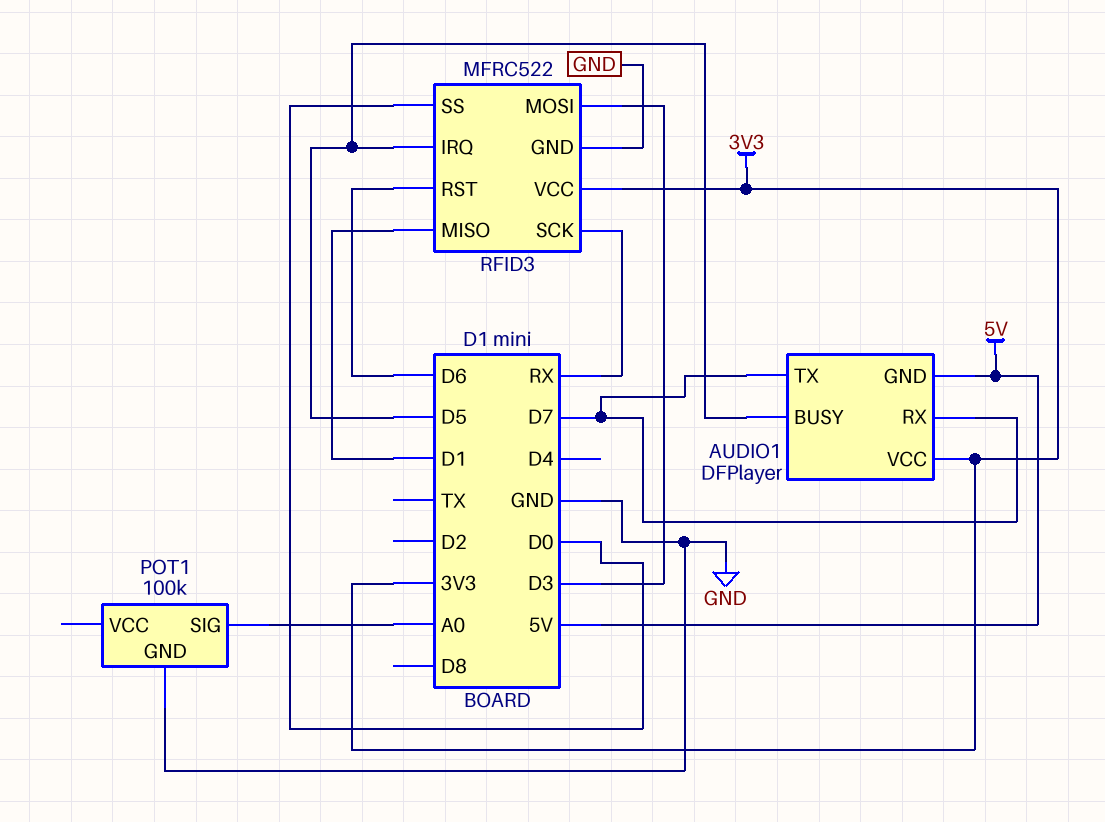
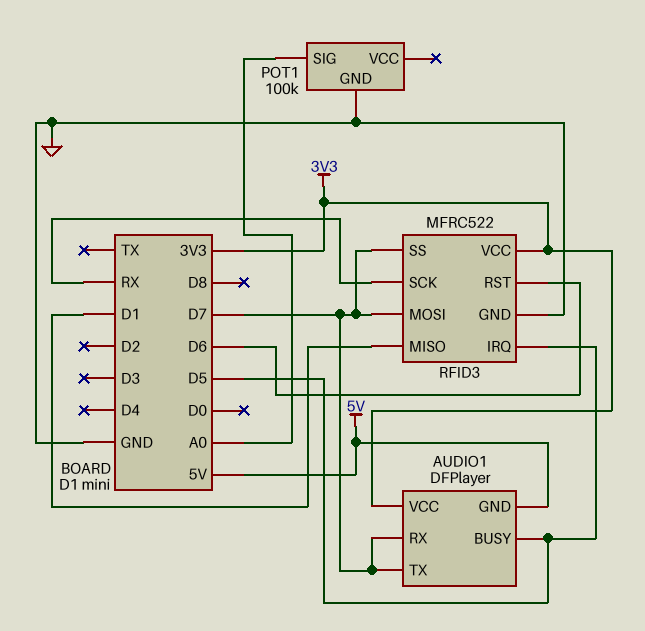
RFID3 pin MOSI: D3 -> D7
RFID3 pin SS: D0 -> D7

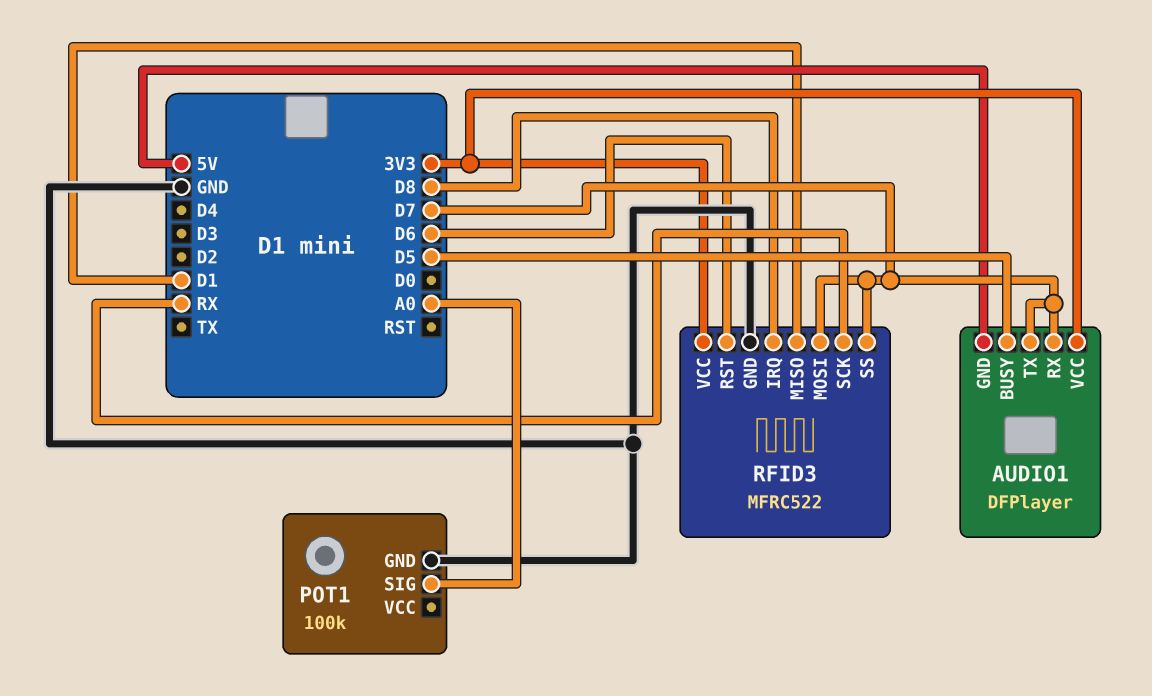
RFID3 pin IRQ: D5 -> D8

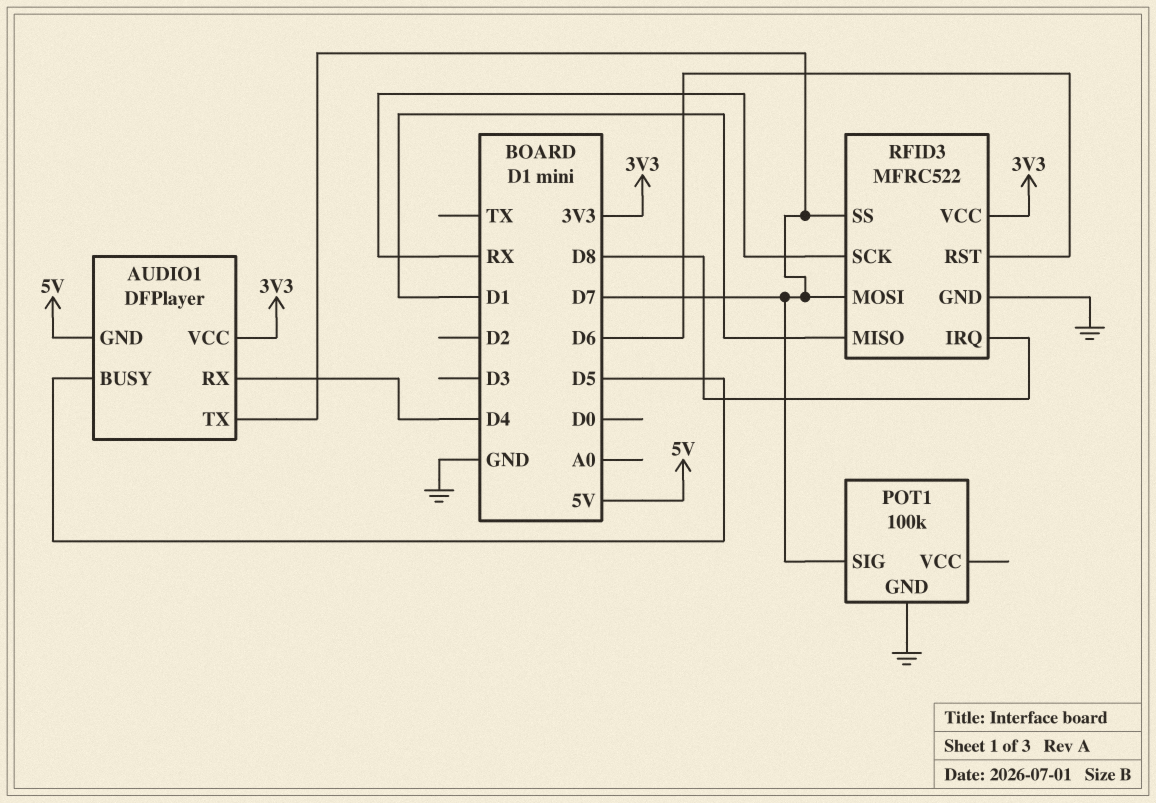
AUDIO1 pin RX: D7 -> D4
POT1 pin SIG: A0 -> D7

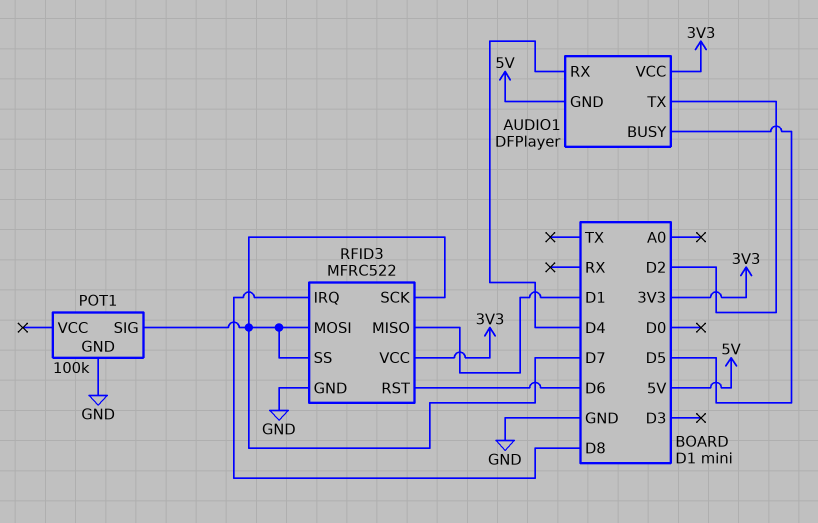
AUDIO1 pin TX: D7 -> D2
RFID3 pin SCK: RX -> D7

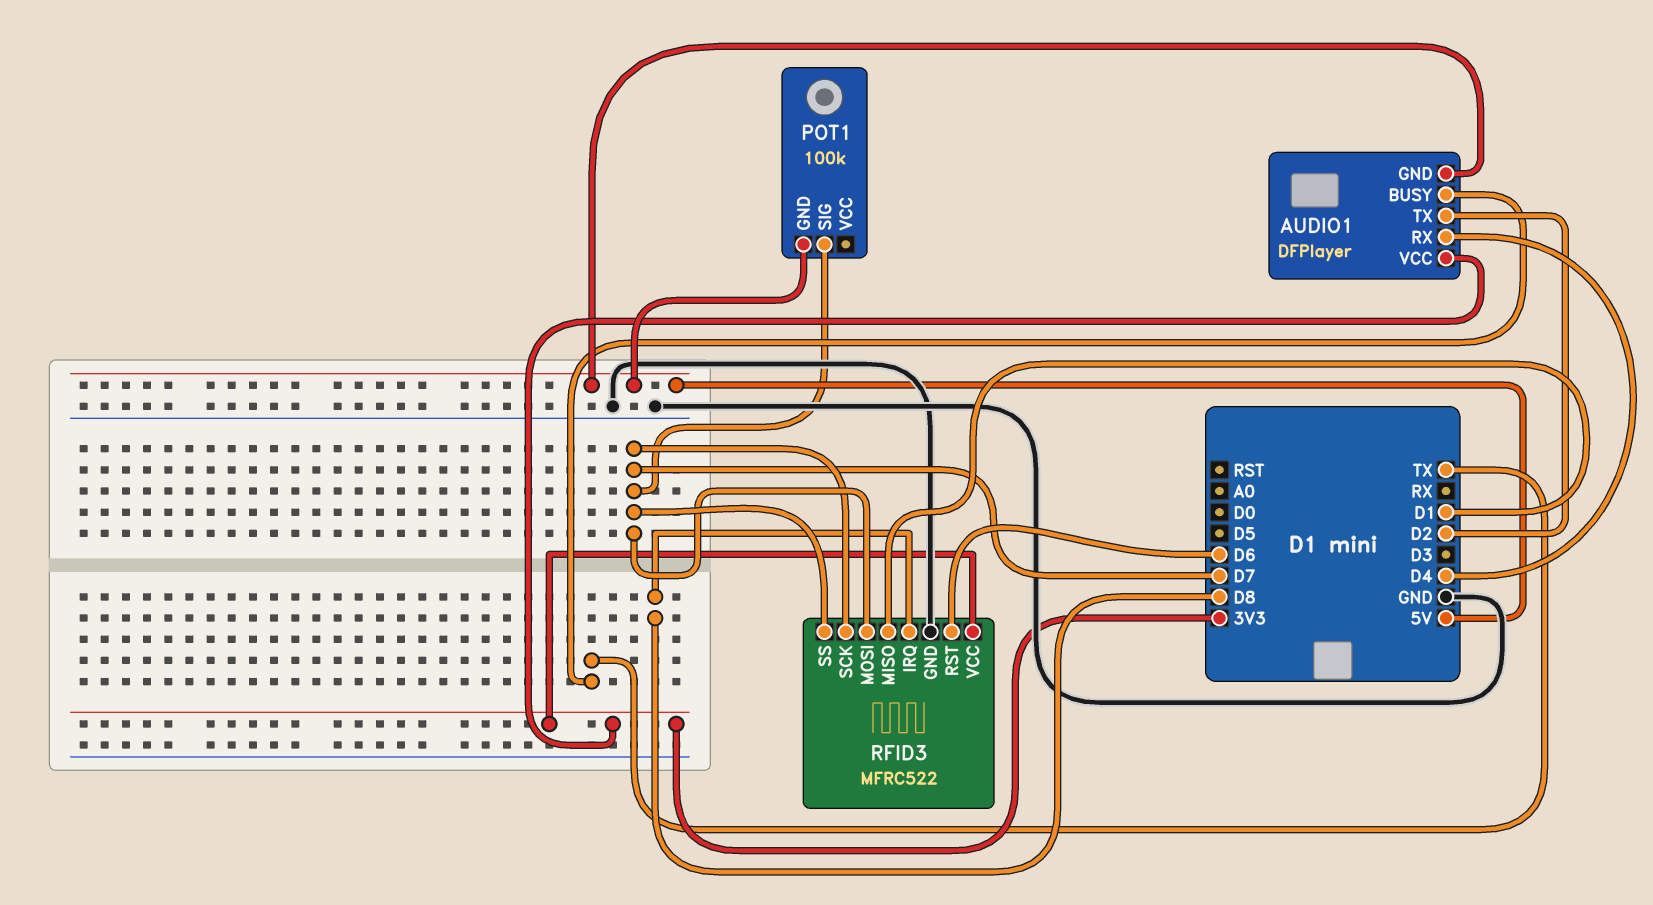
AUDIO1 pin BUSY: D5 -> TX
POT1 pin GND: GND -> 5V

